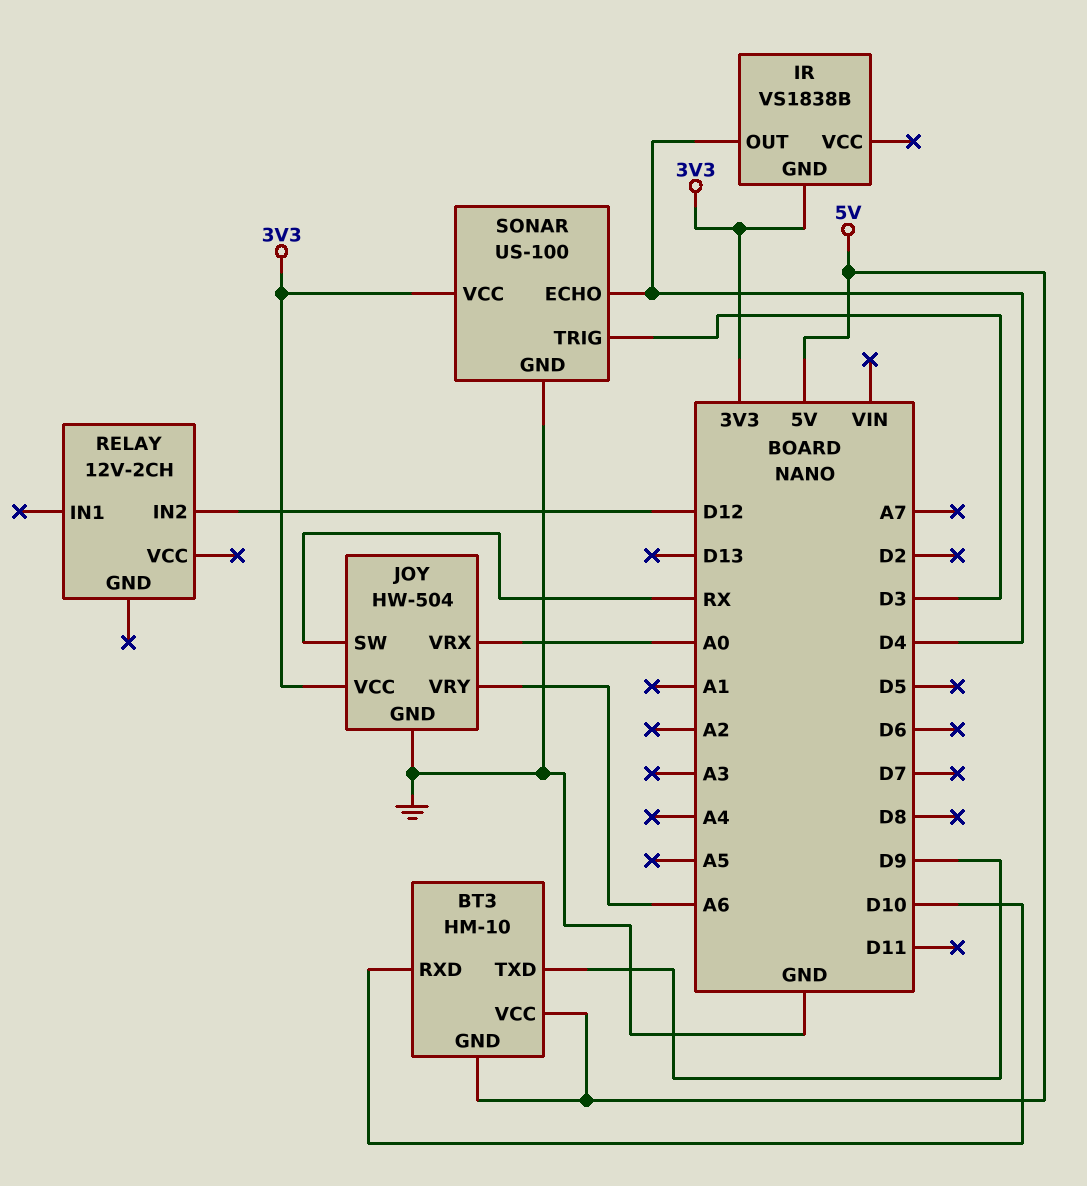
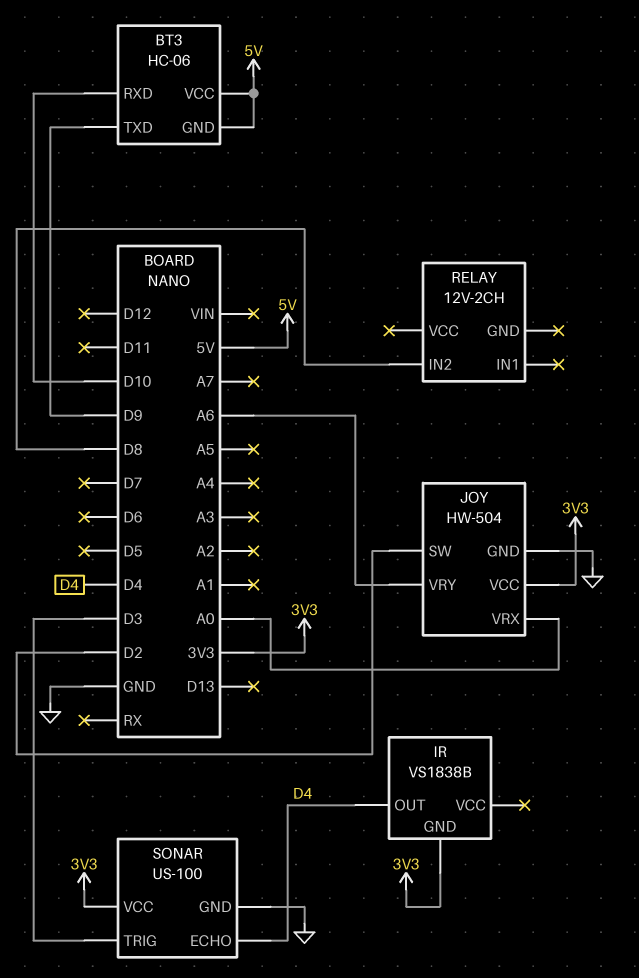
BT3: HM-10 -> HC-06
JOY pin SW: RX -> D2
RELAY pin IN2: D12 -> D8

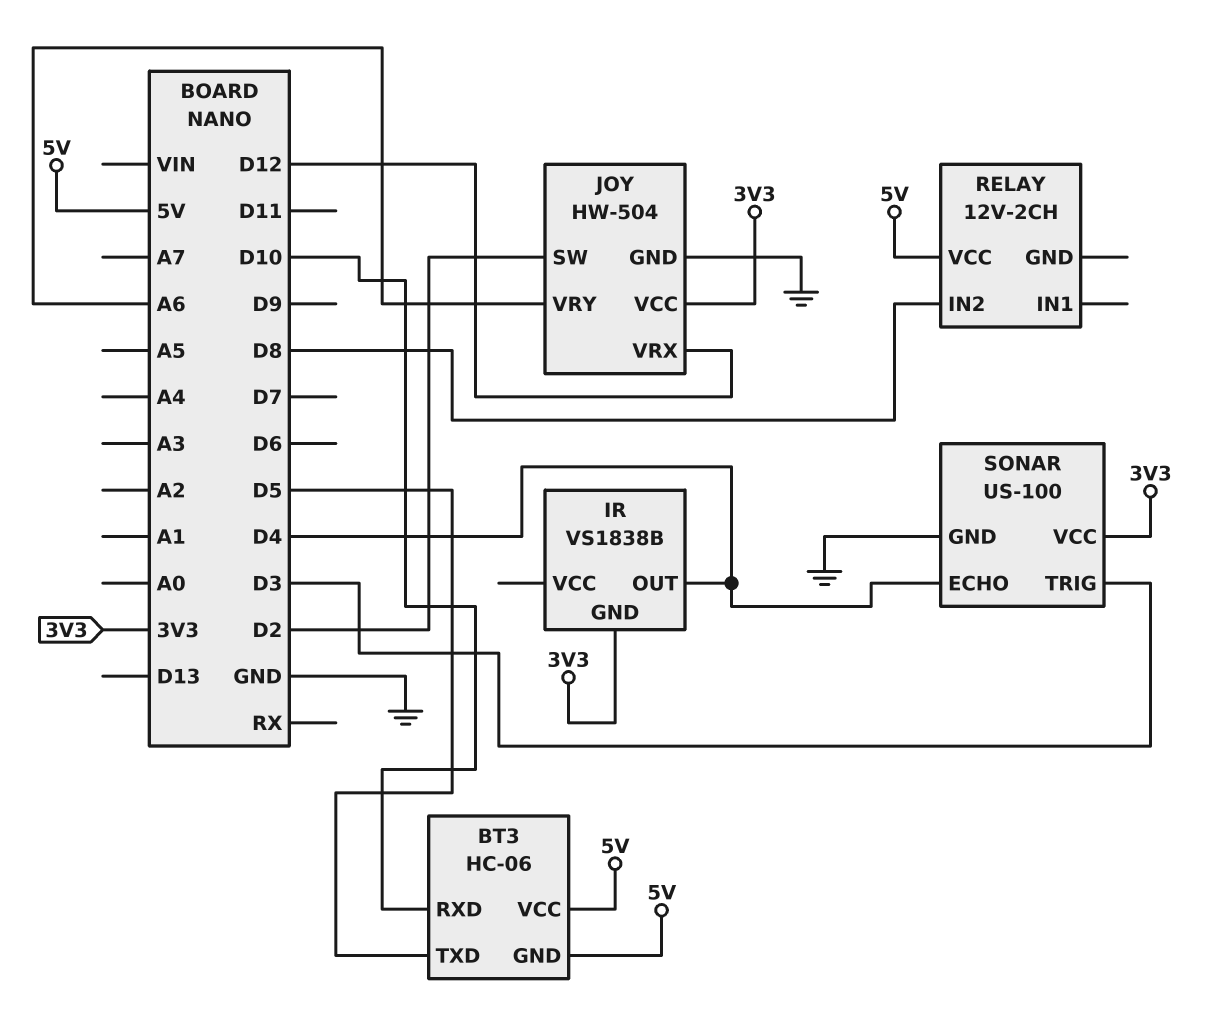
BT3 pin TXD: D9 -> D5
JOY pin VRX: A0 -> D12
RELAY pin VCC: none -> 5V

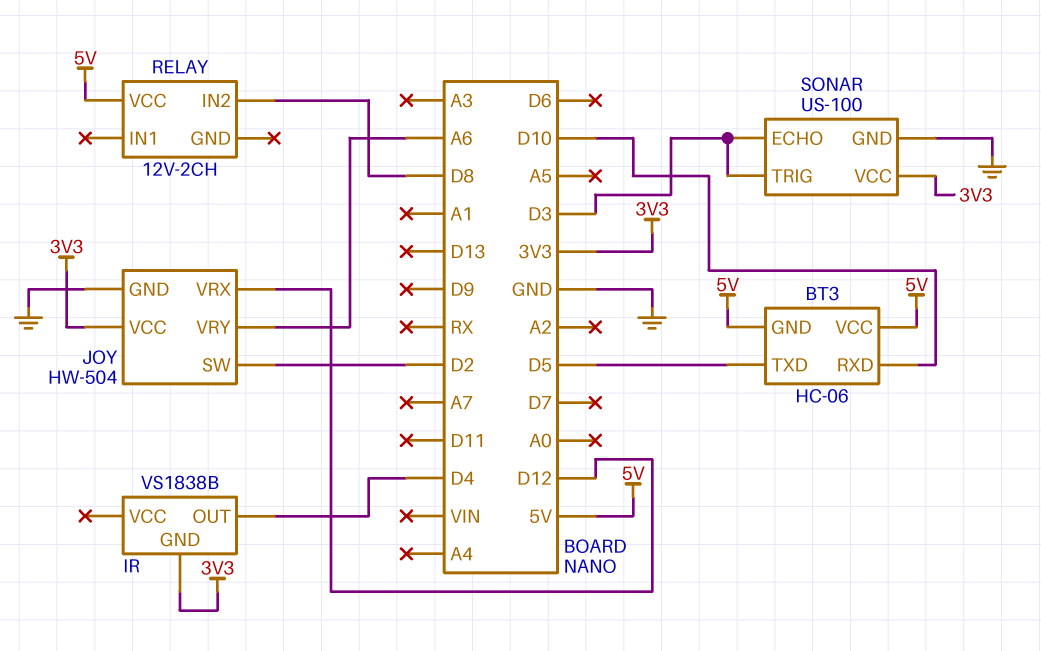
SONAR pin ECHO: D4 -> D3

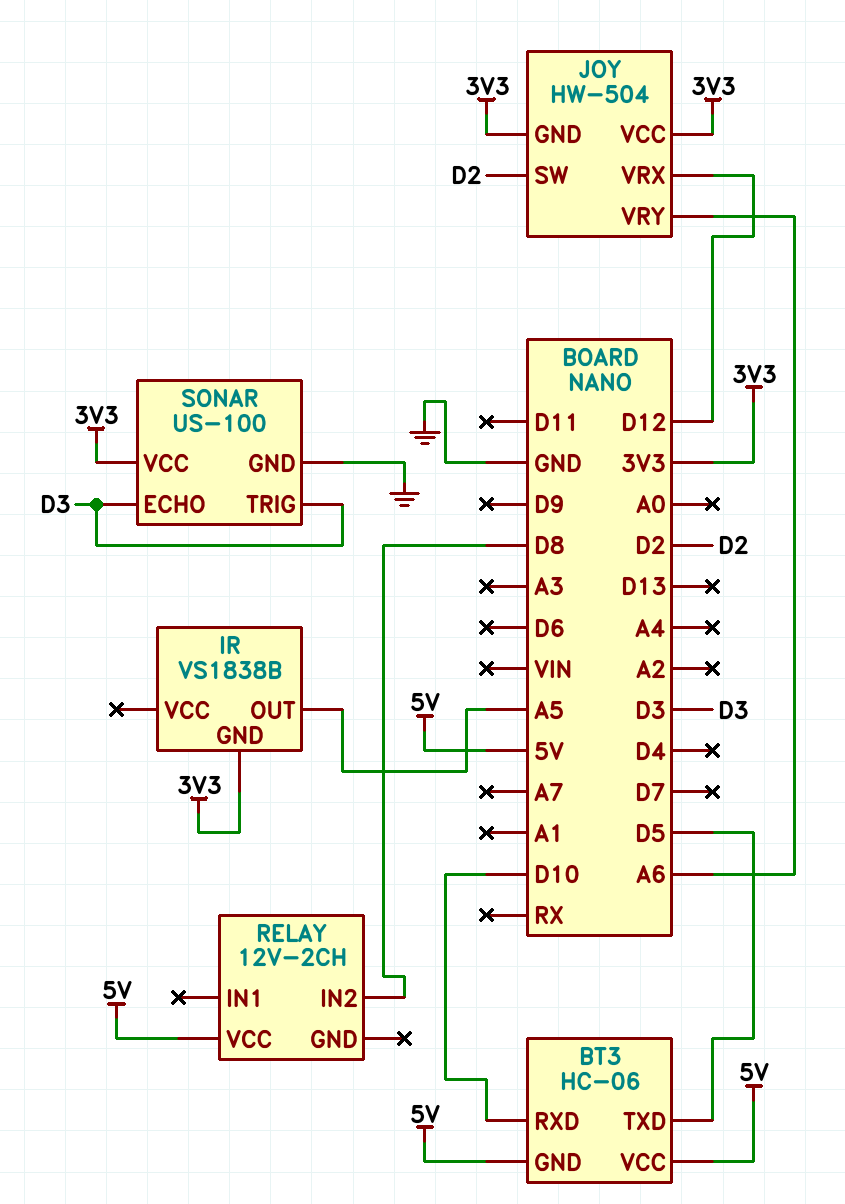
IR pin OUT: D4 -> A5
JOY pin GND: GND -> 3V3

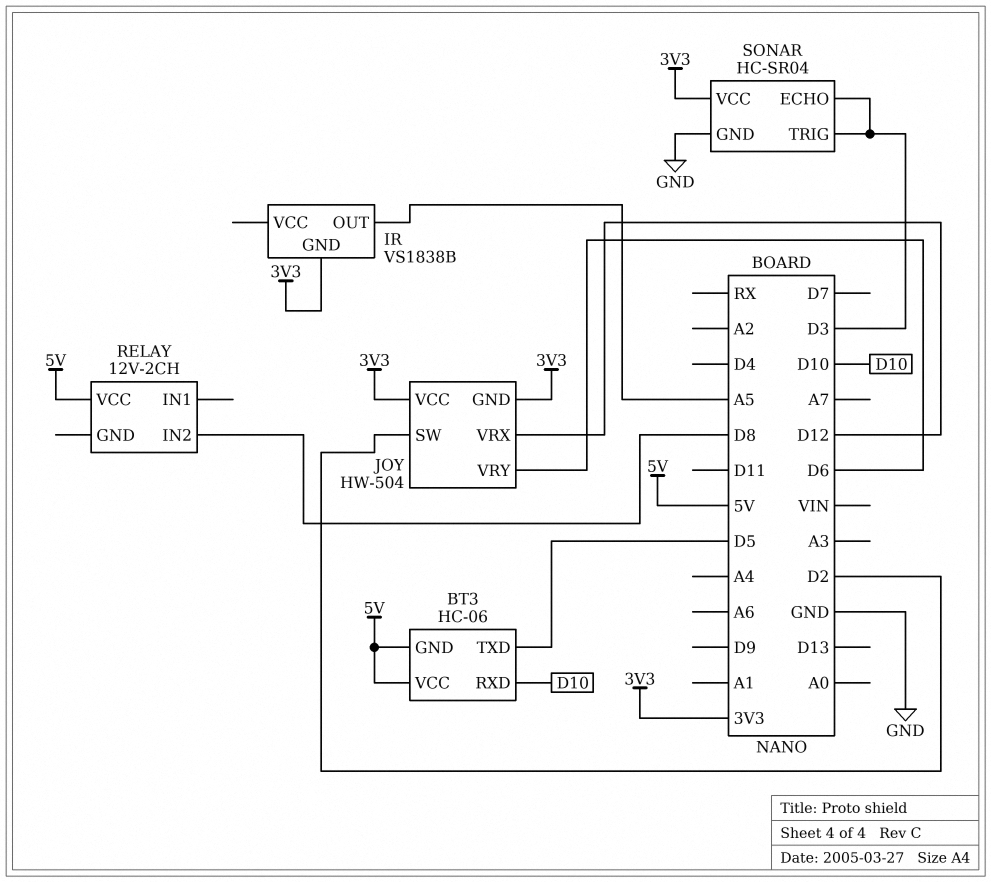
JOY pin VRY: A6 -> D6
SONAR: US-100 -> HC-SR04

